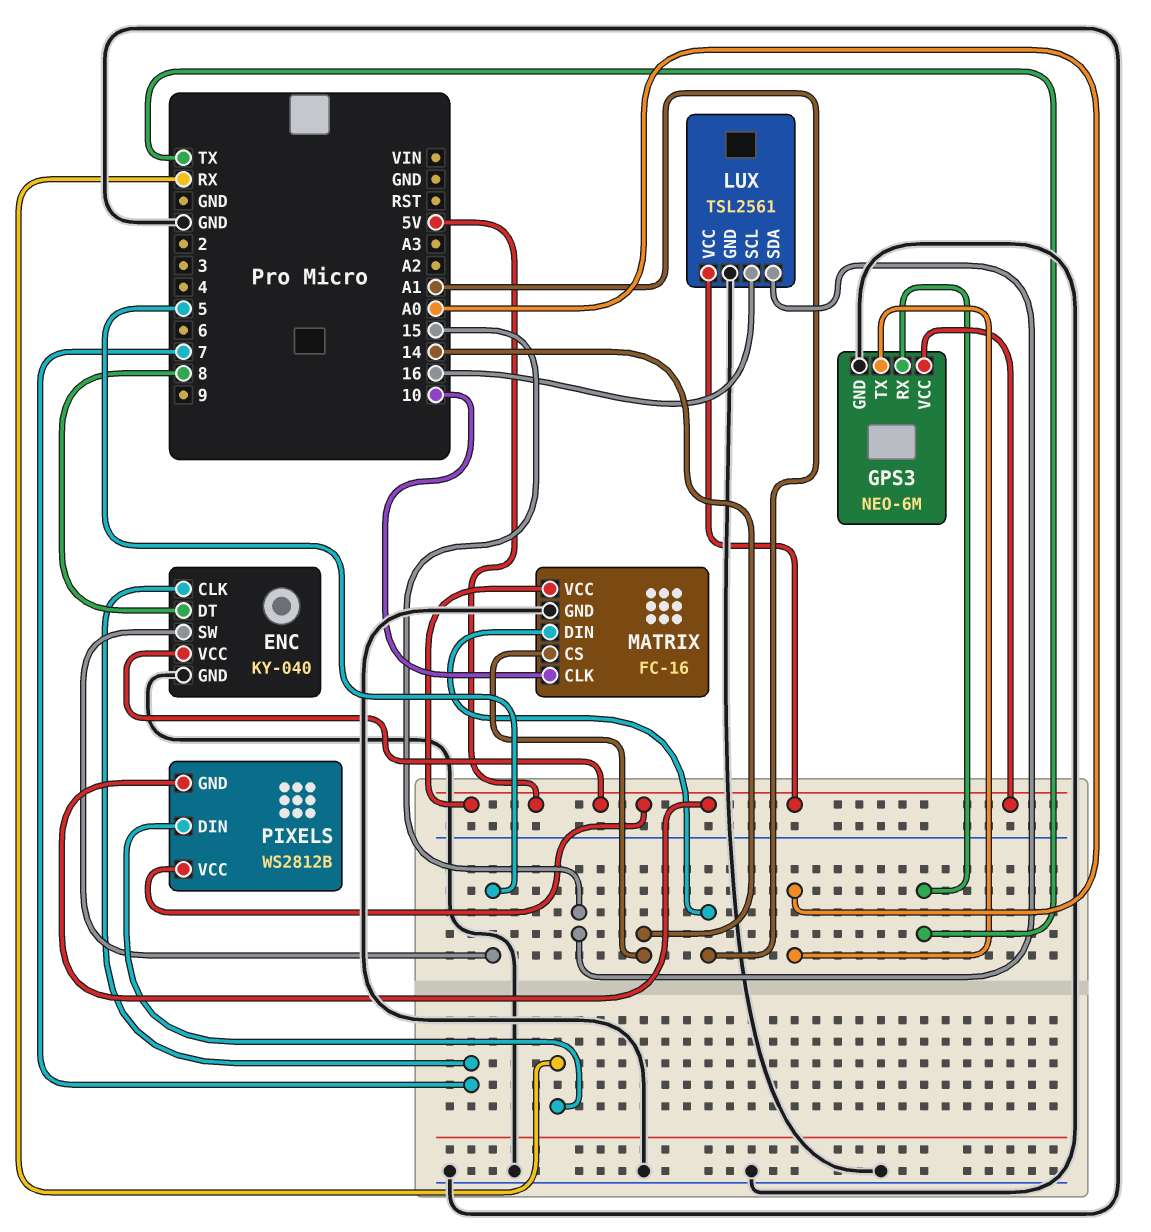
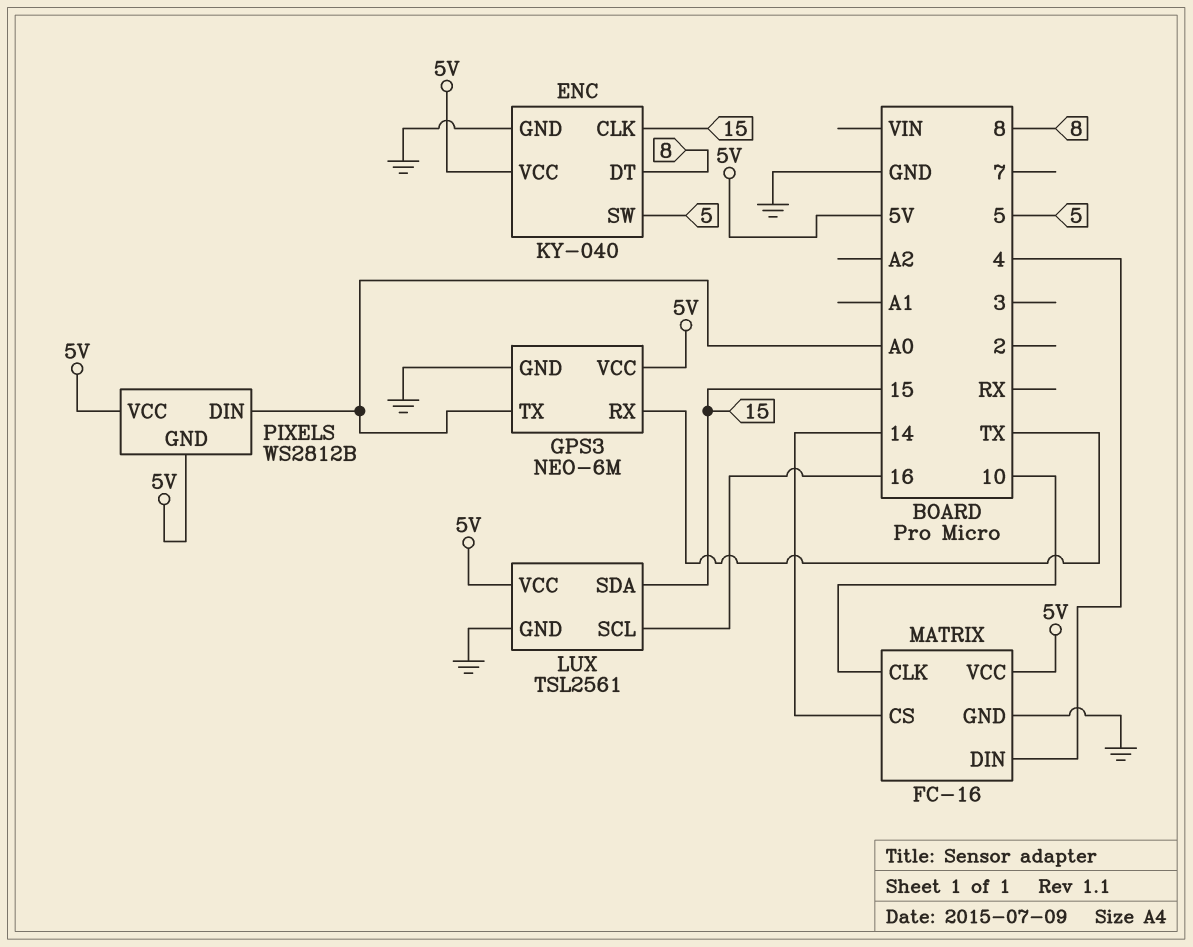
ENC pin CLK: 7 -> 15
MATRIX pin DIN: A1 -> 4
PIXELS pin DIN: RX -> A0

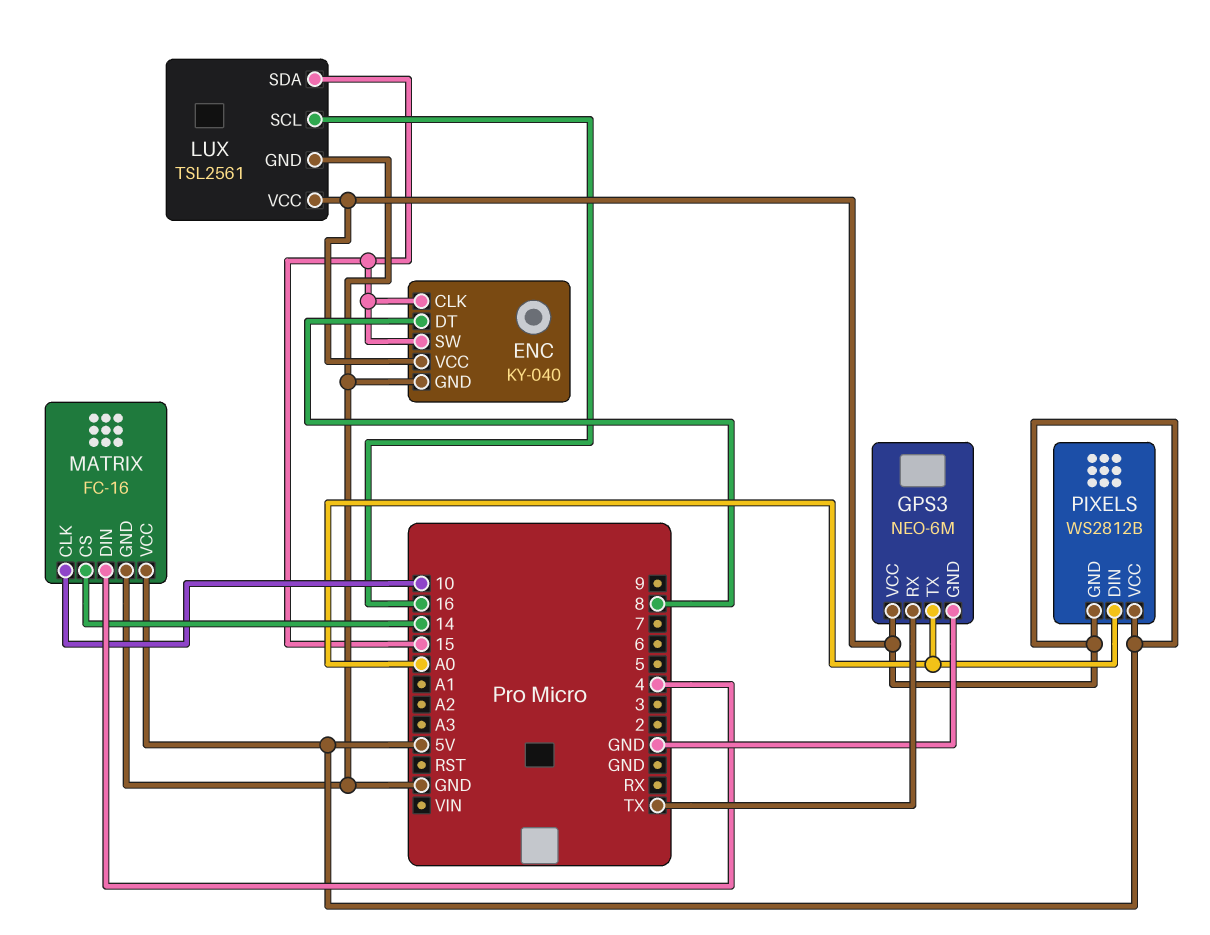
ENC pin SW: 5 -> 15

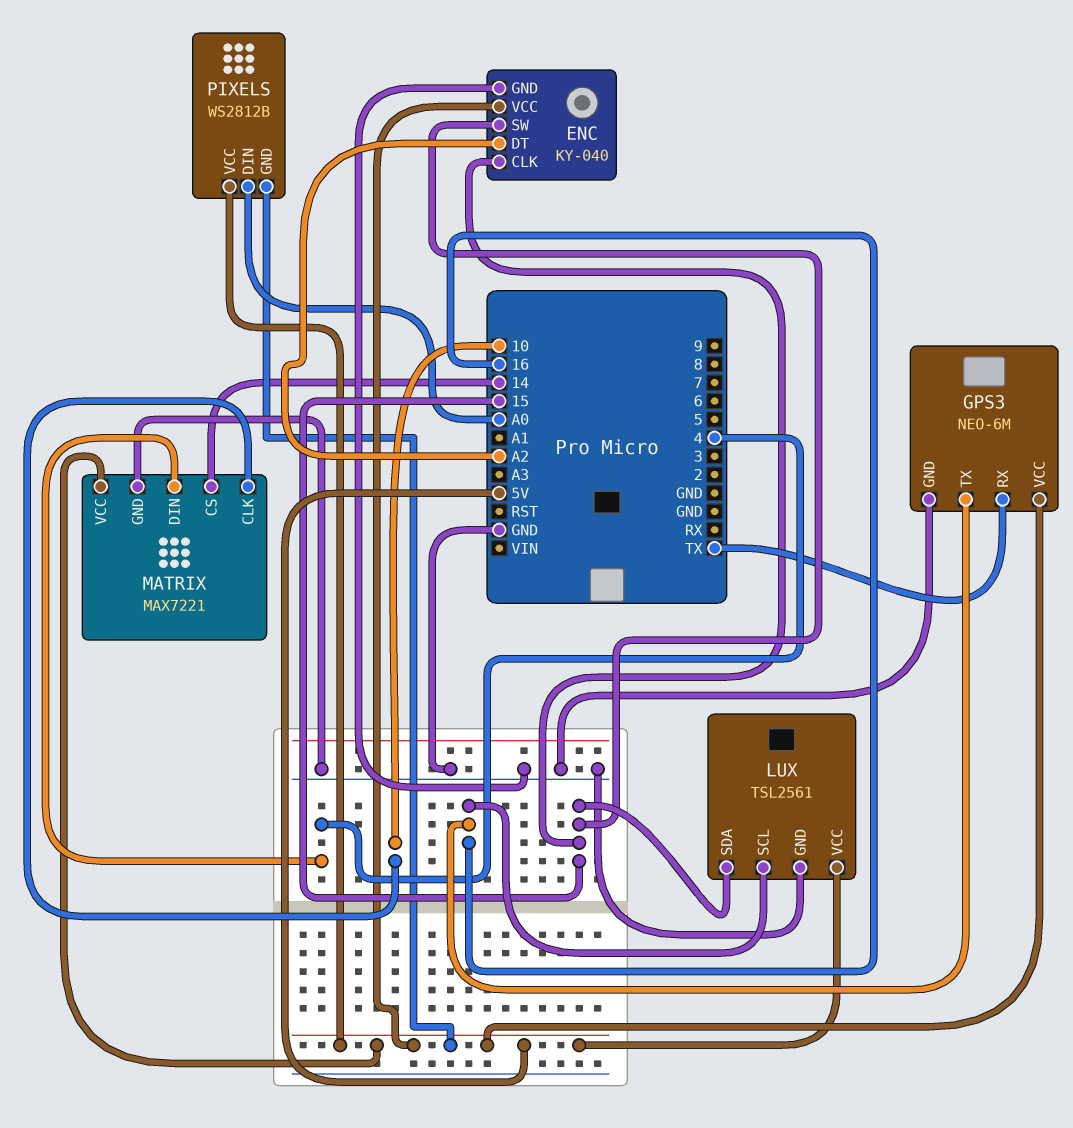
ENC pin DT: 8 -> A2
GPS3 pin TX: A0 -> 16
MATRIX: FC-16 -> MAX7221

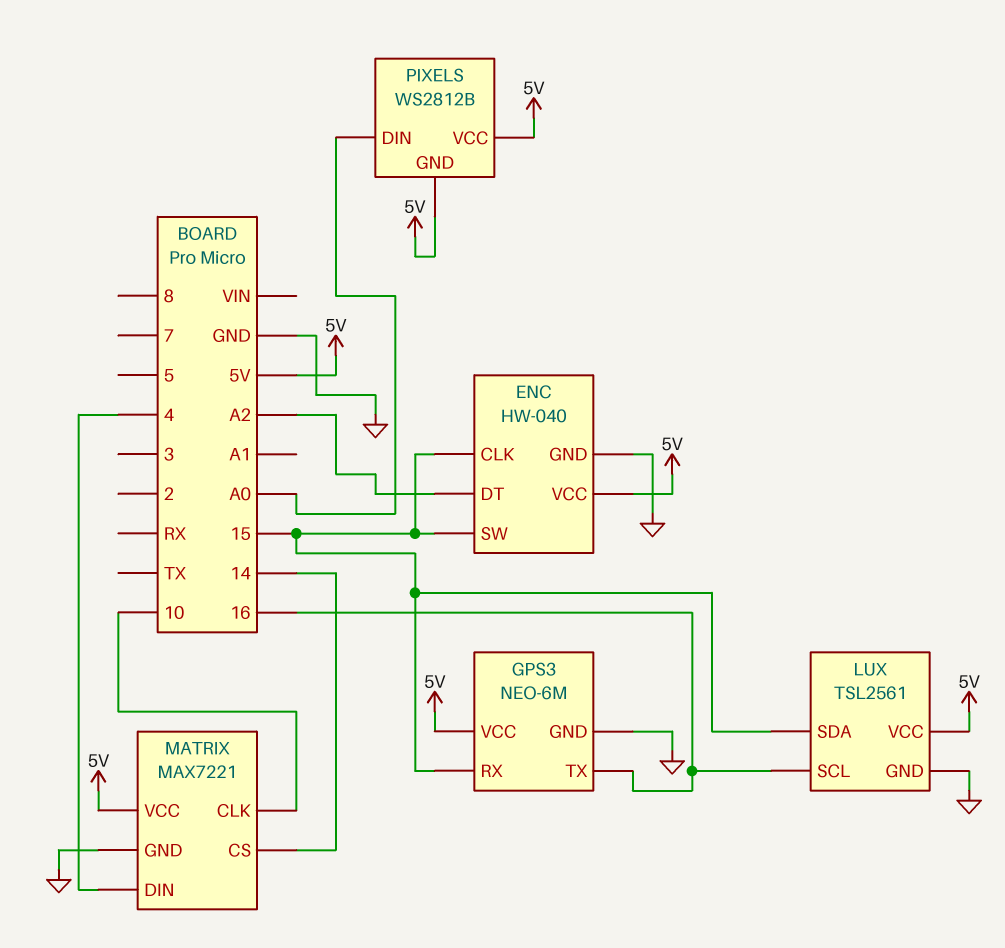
ENC: KY-040 -> HW-040
GPS3 pin RX: TX -> 15

